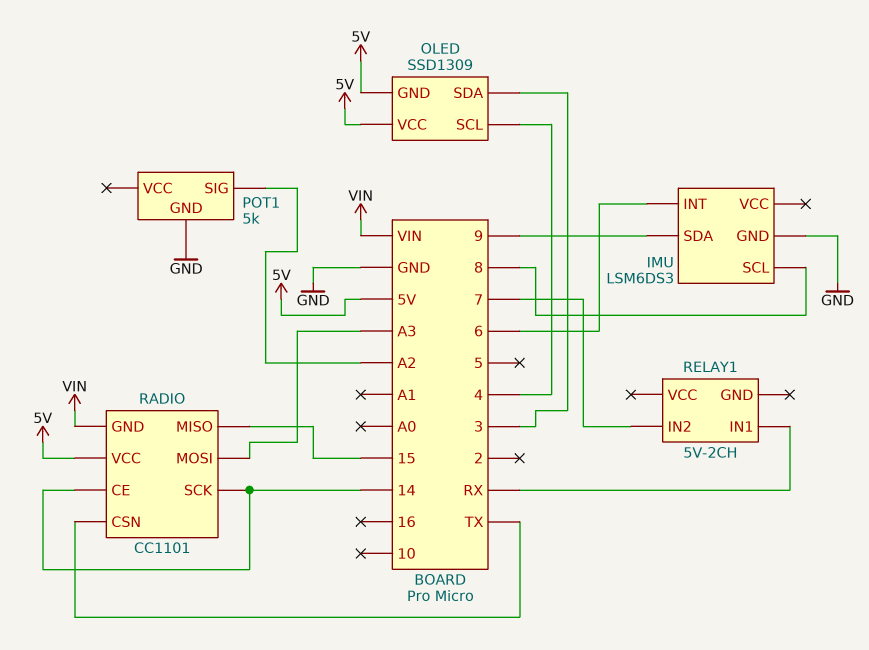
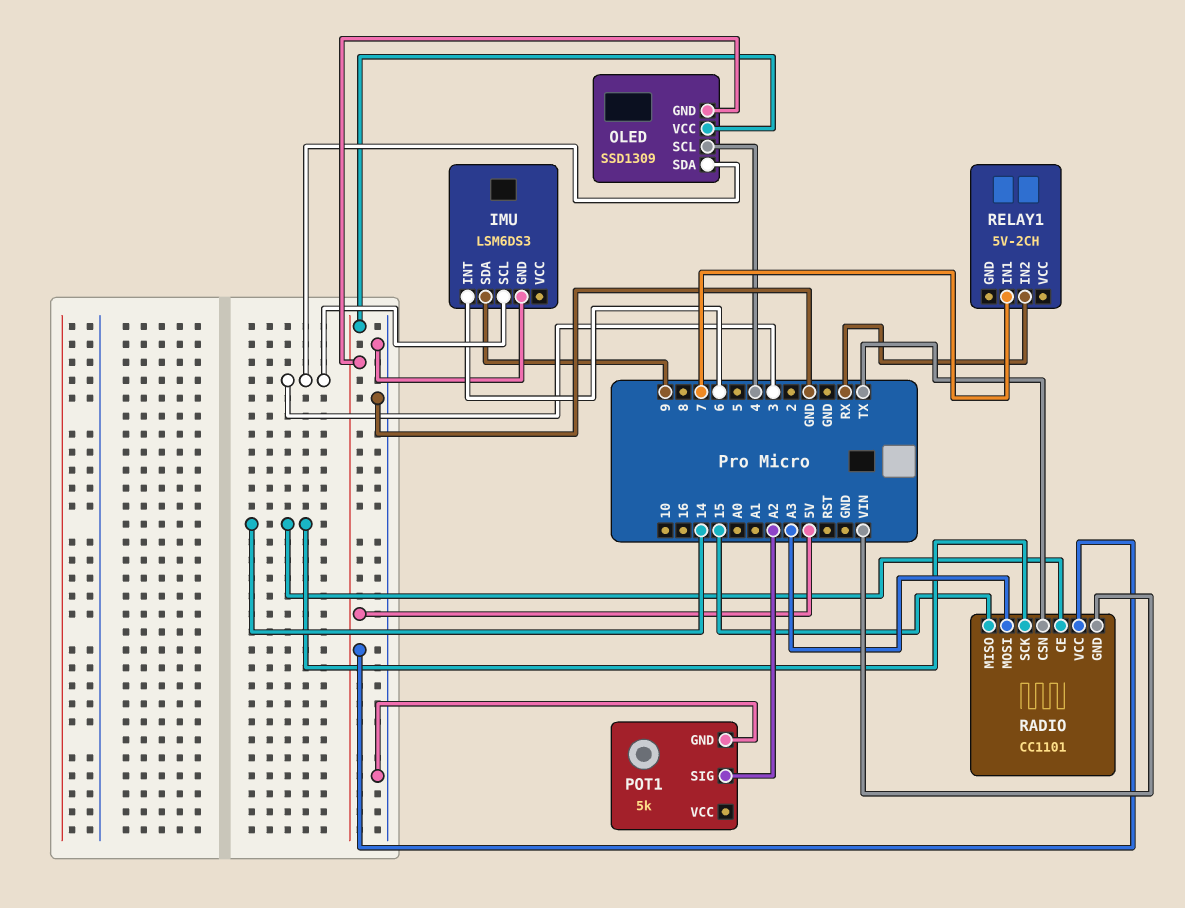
IMU pin SCL: 8 -> 3
RELAY1 pin IN1: RX -> 7
RELAY1 pin IN2: 7 -> RX

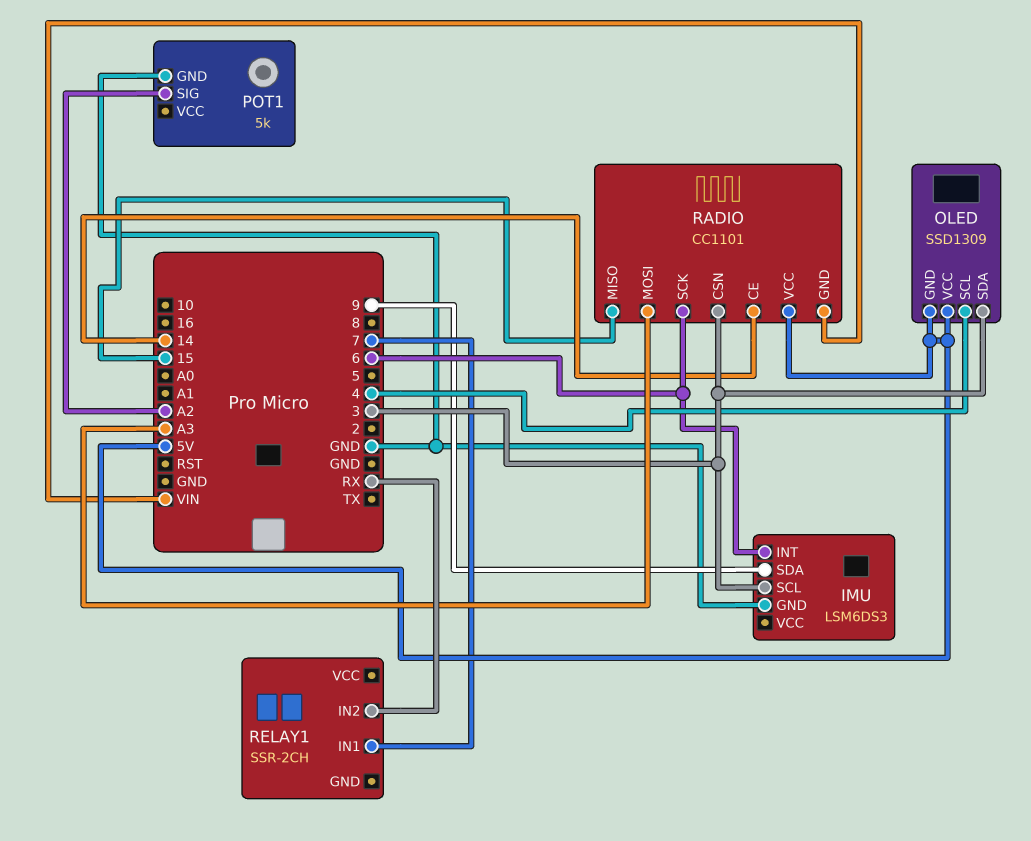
RADIO pin CSN: TX -> 3
RADIO pin SCK: 14 -> 6
RELAY1: 5V-2CH -> SSR-2CH

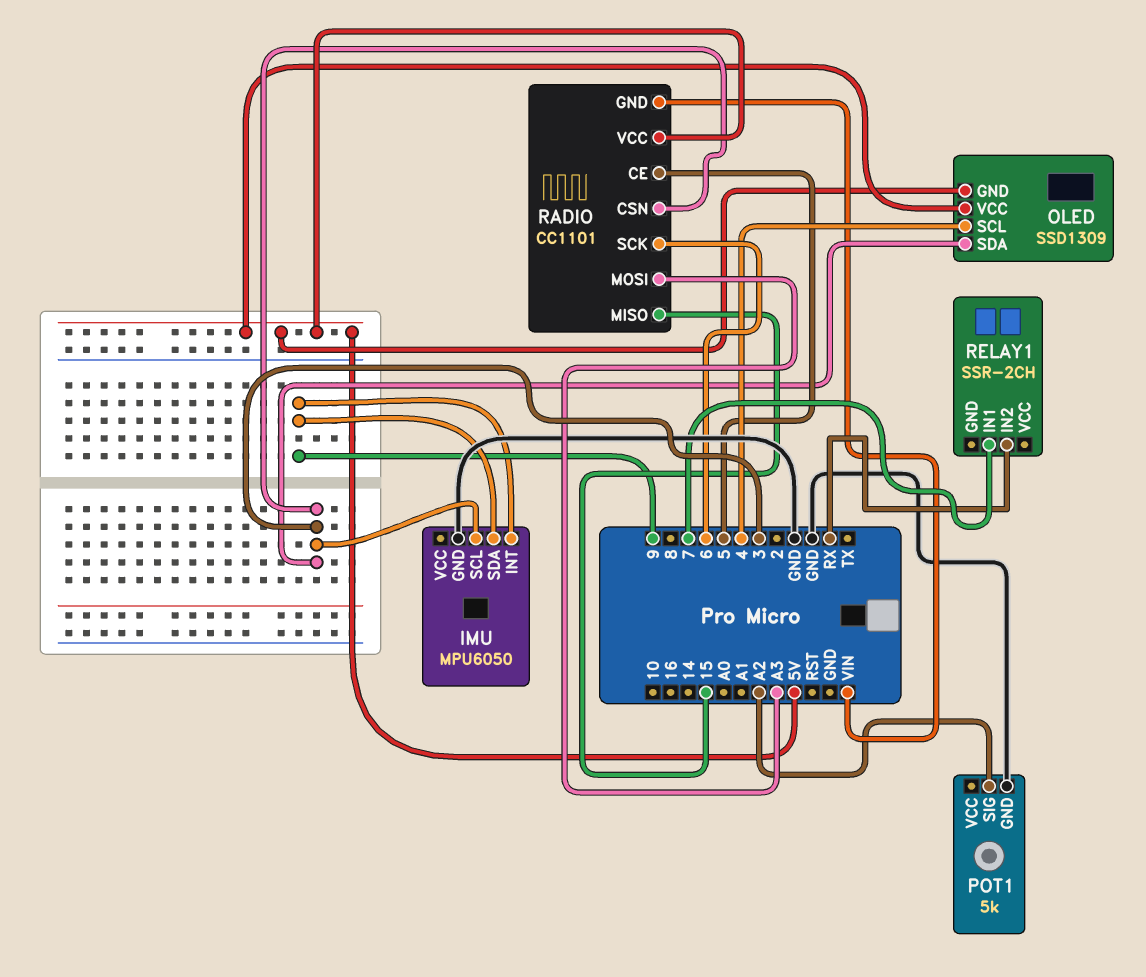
IMU: LSM6DS3 -> MPU6050
IMU pin INT: 6 -> 9
RADIO pin CE: 14 -> 5

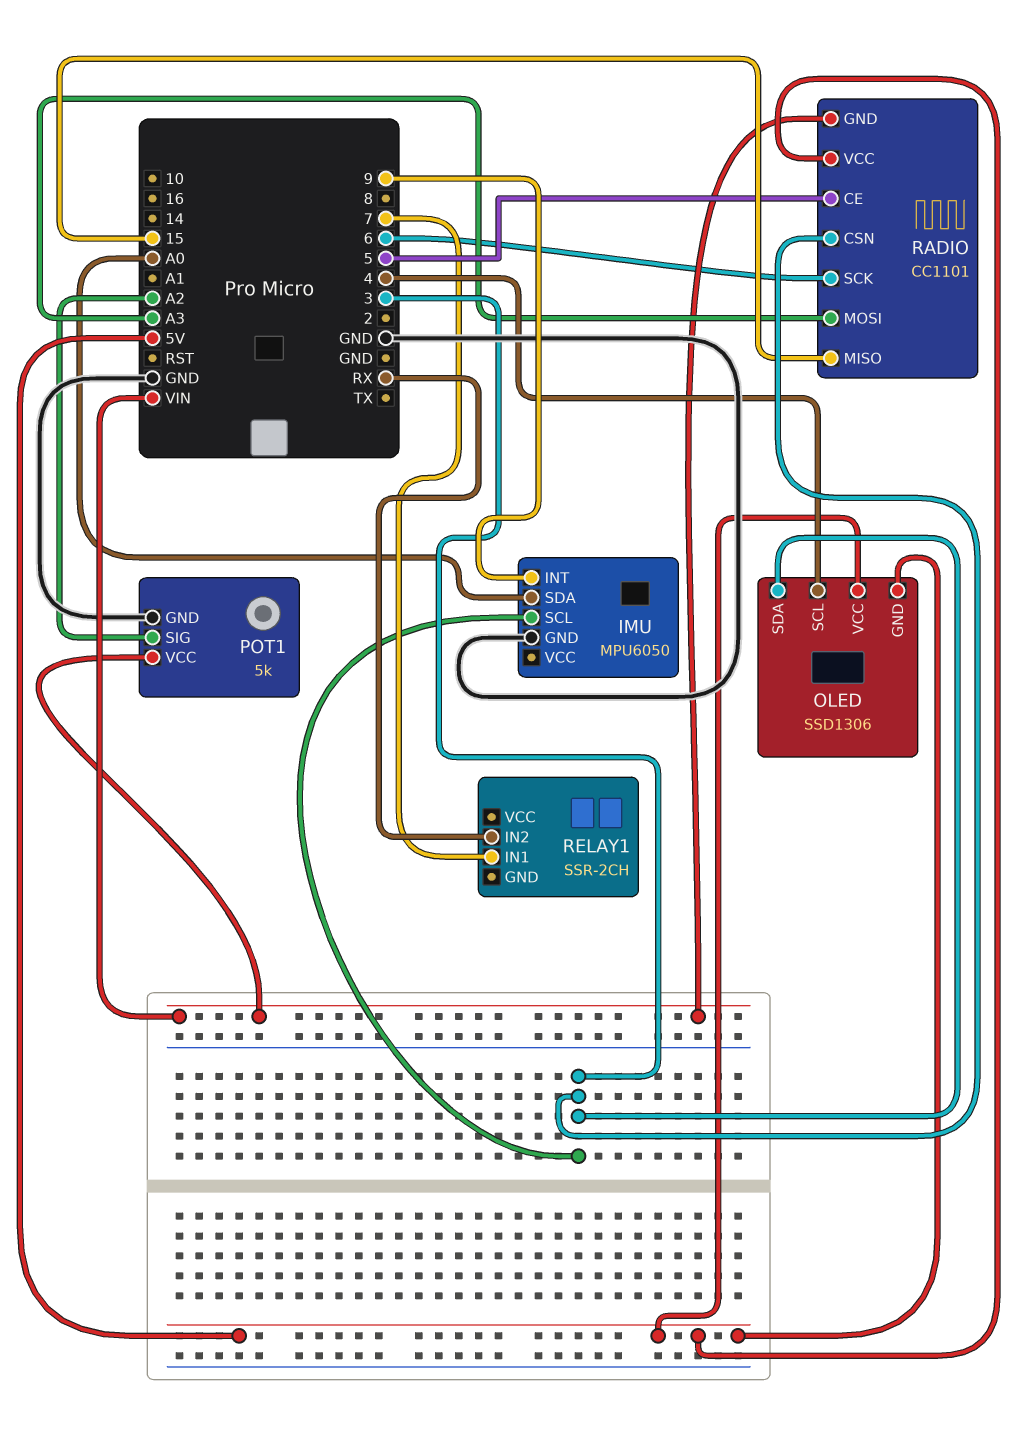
IMU pin SDA: 9 -> A0
OLED: SSD1309 -> SSD1306
POT1 pin VCC: none -> VIN

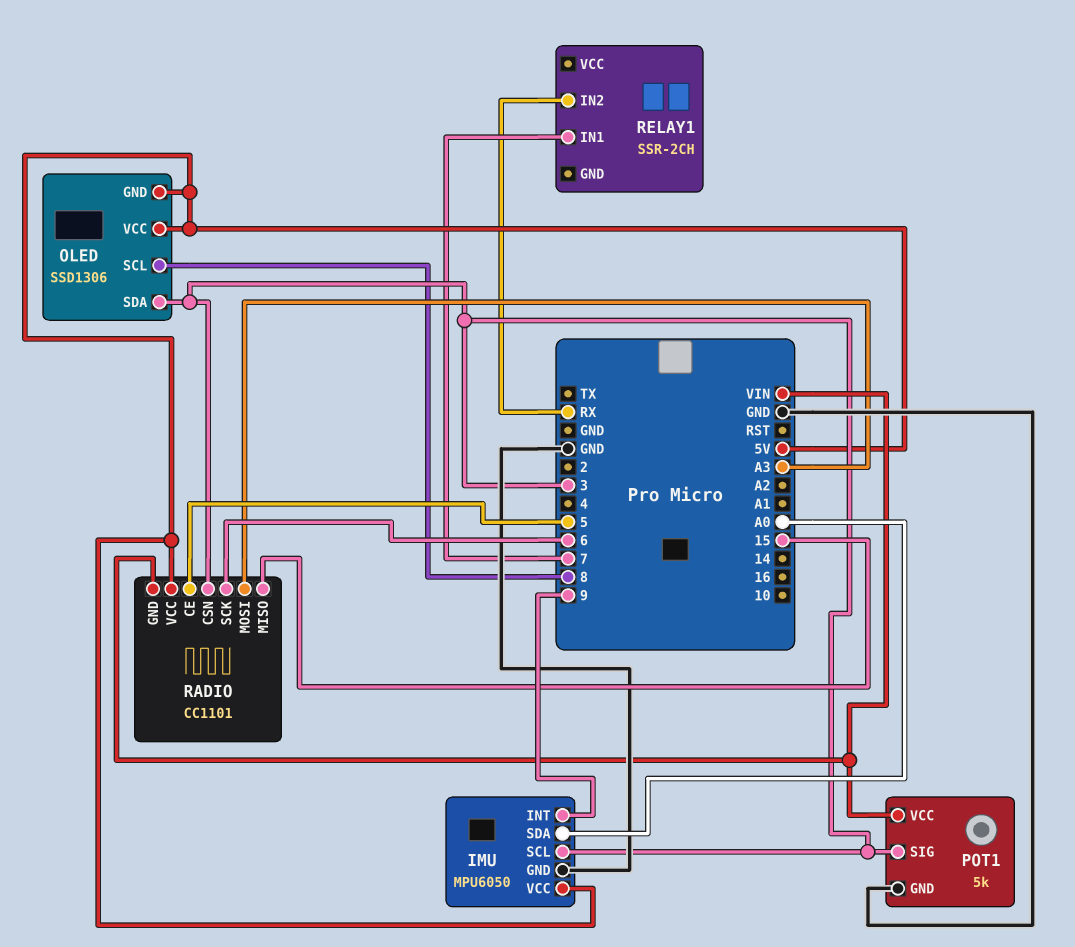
IMU pin VCC: none -> 5V
OLED pin SCL: 4 -> 8
POT1 pin SIG: A2 -> 3

